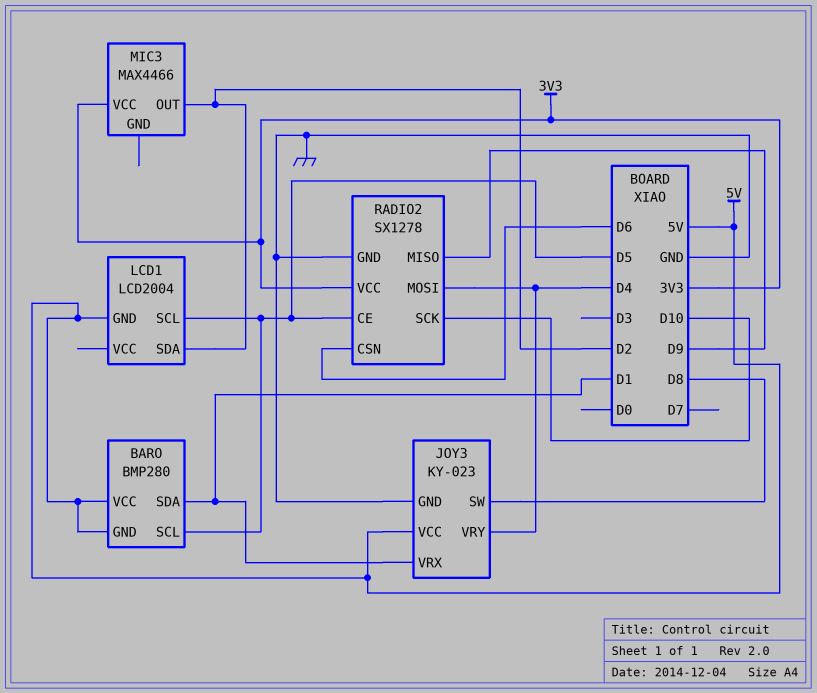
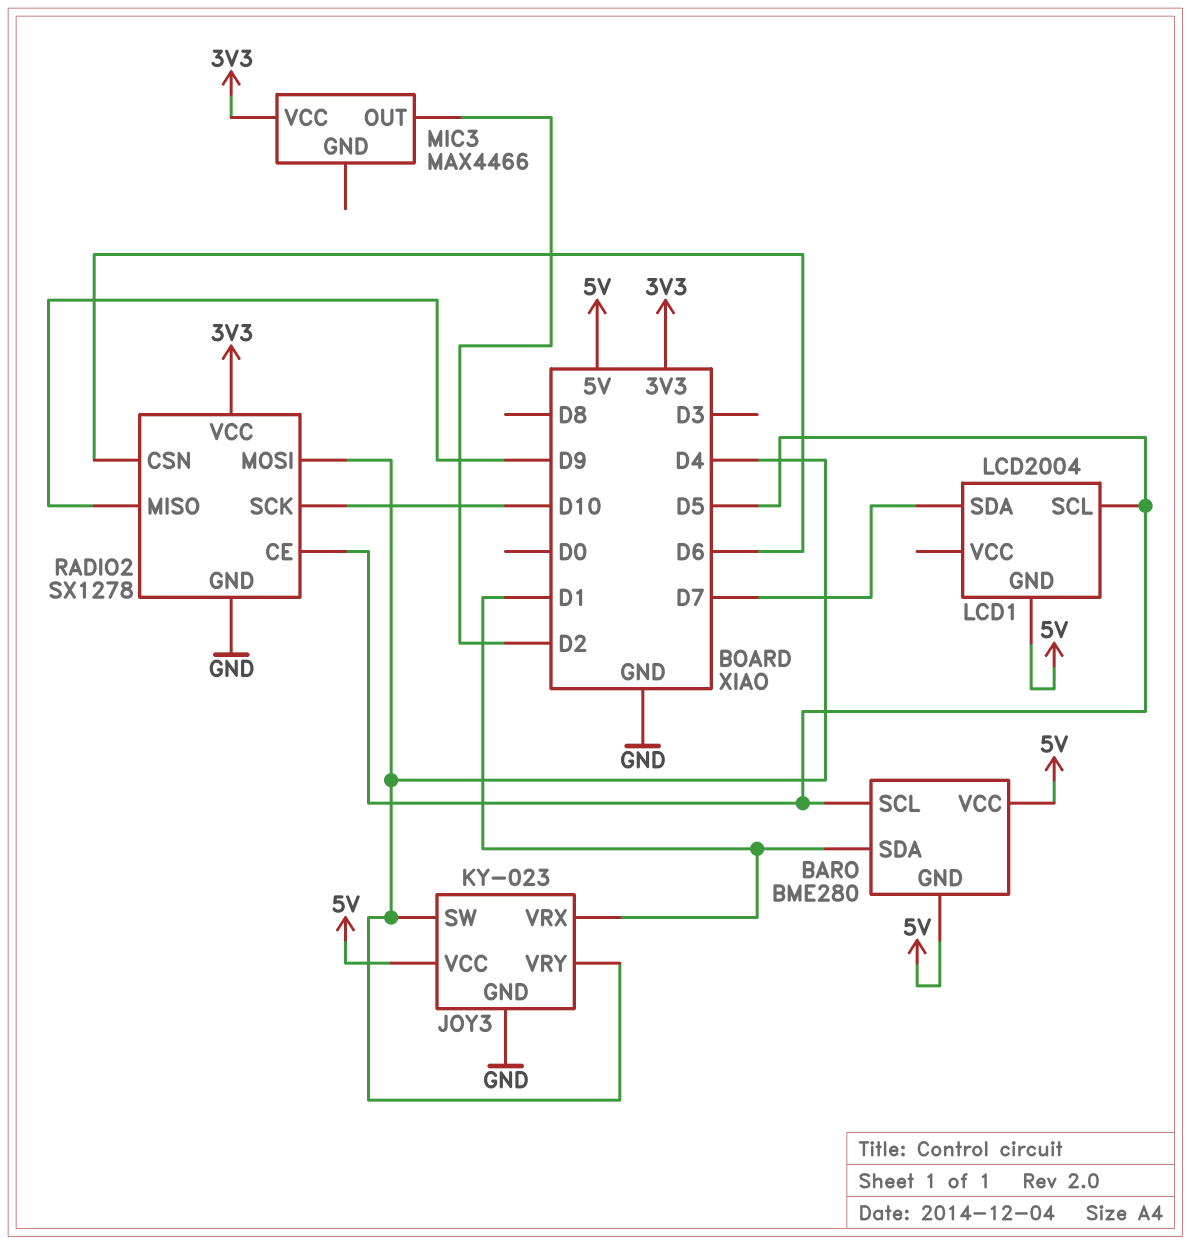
BARO: BMP280 -> BME280
JOY3 pin SW: D8 -> D4
LCD1 pin SDA: D2 -> D7

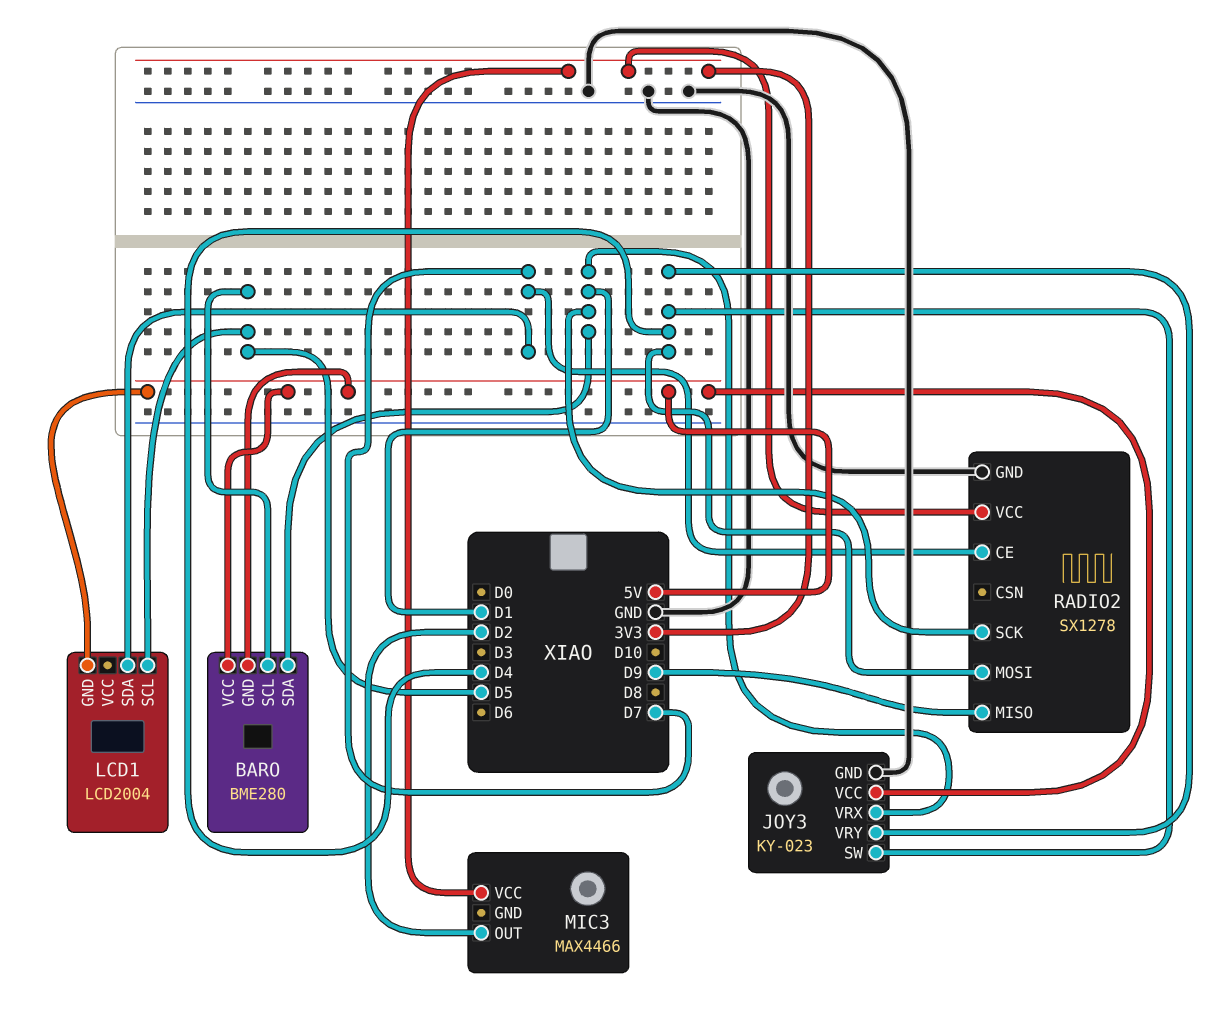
RADIO2 pin CE: D5 -> D7
RADIO2 pin CSN: D6 -> none
RADIO2 pin SCK: D10 -> D1

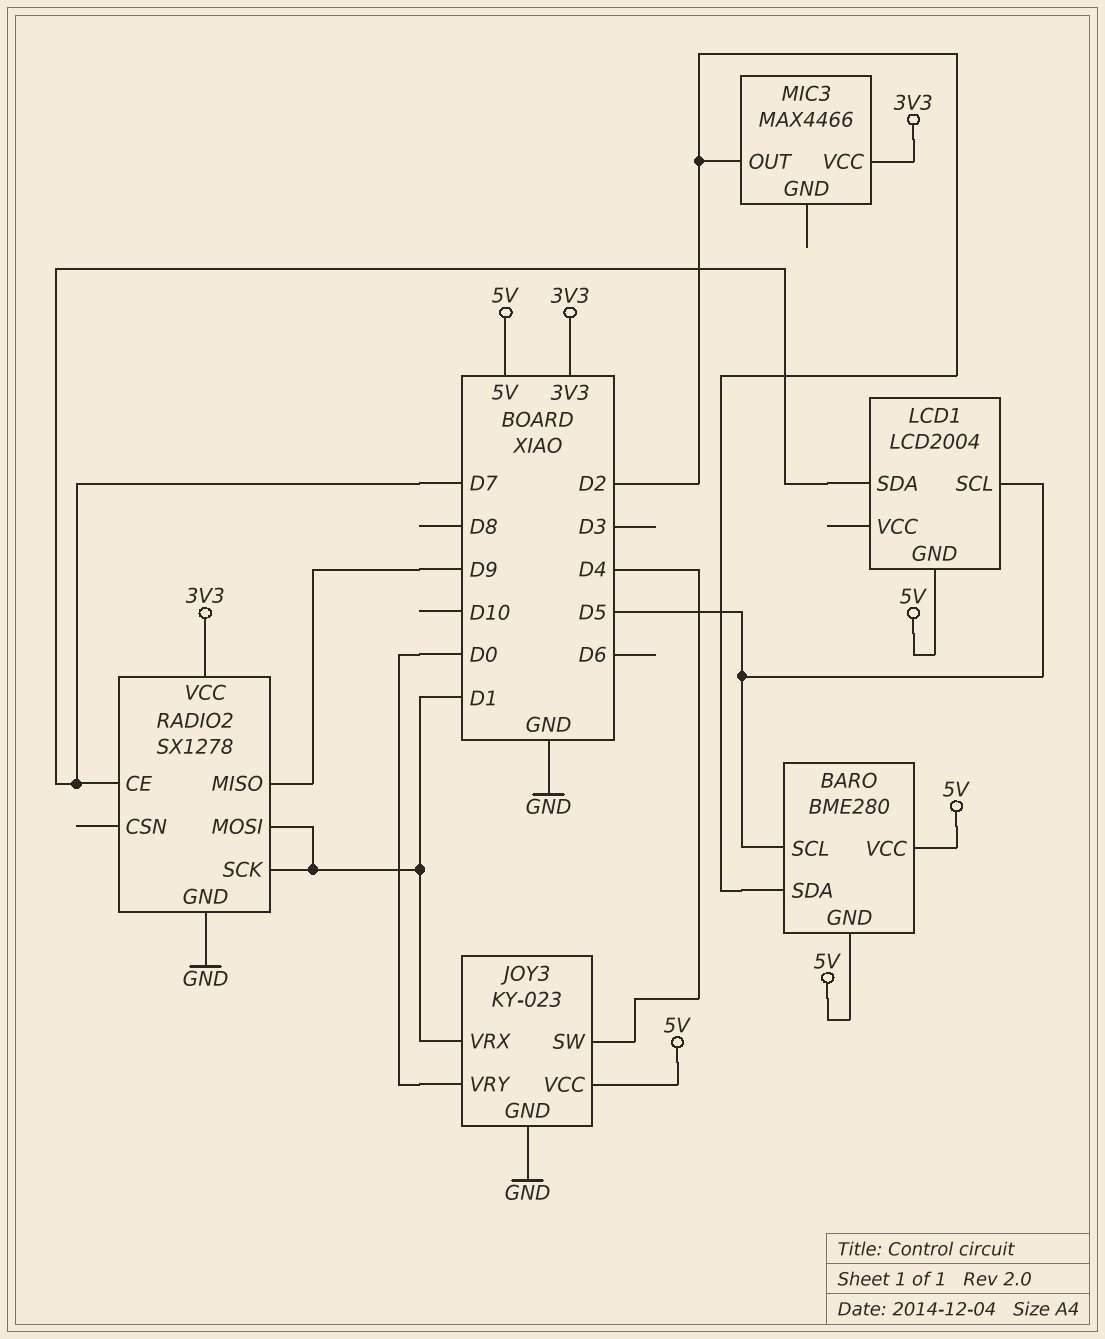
BARO pin SDA: D1 -> D2
JOY3 pin VRY: D4 -> D0
RADIO2 pin MOSI: D4 -> D1

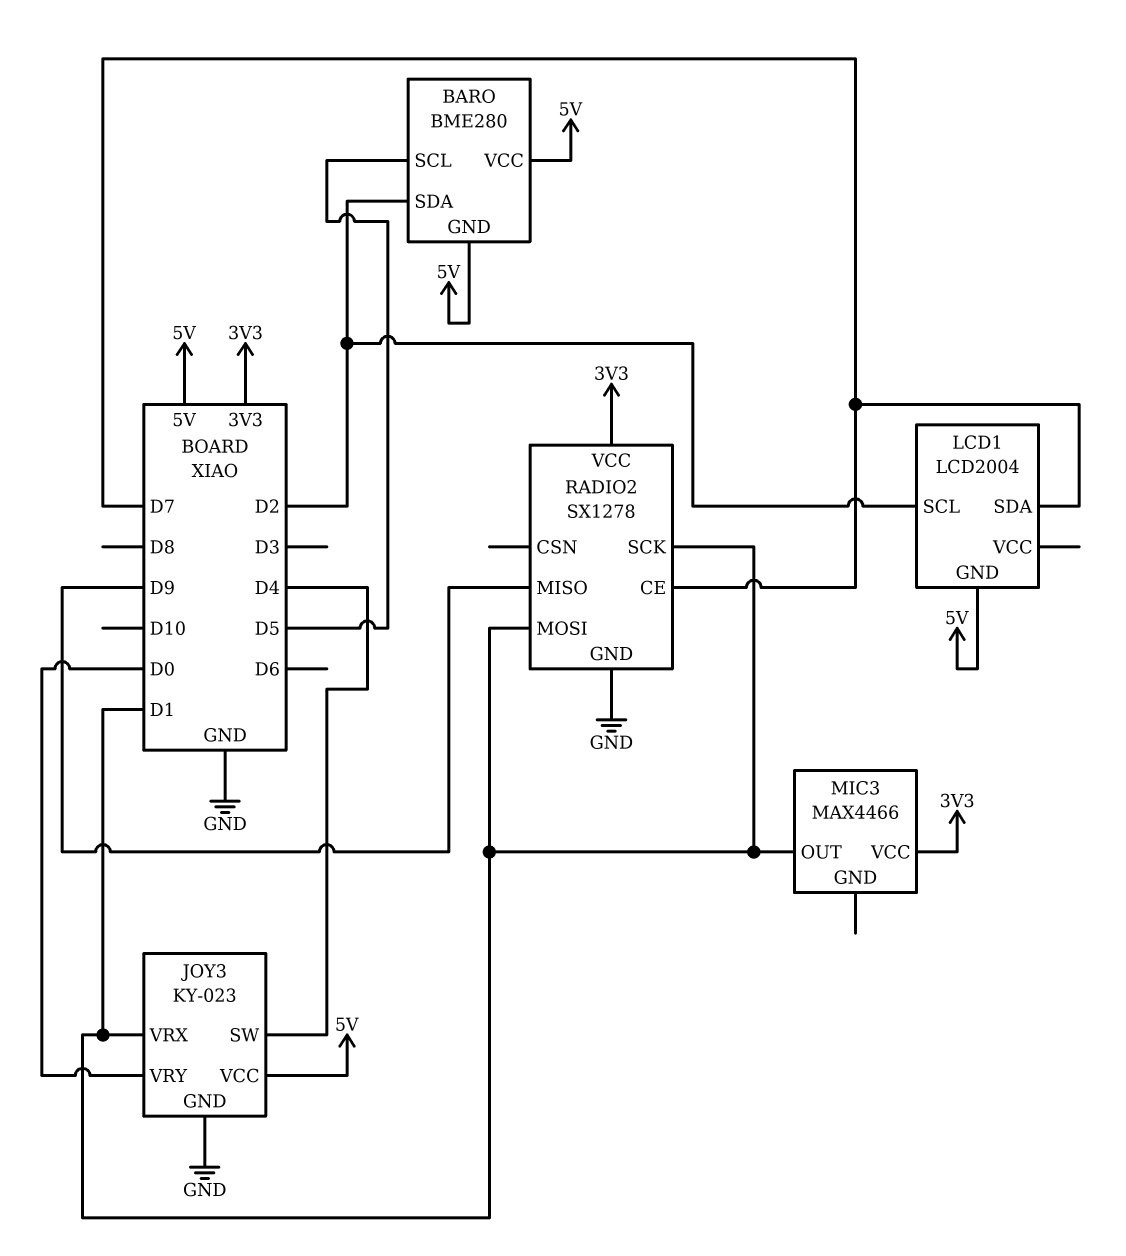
LCD1 pin SCL: D5 -> D2
MIC3 pin OUT: D2 -> D1

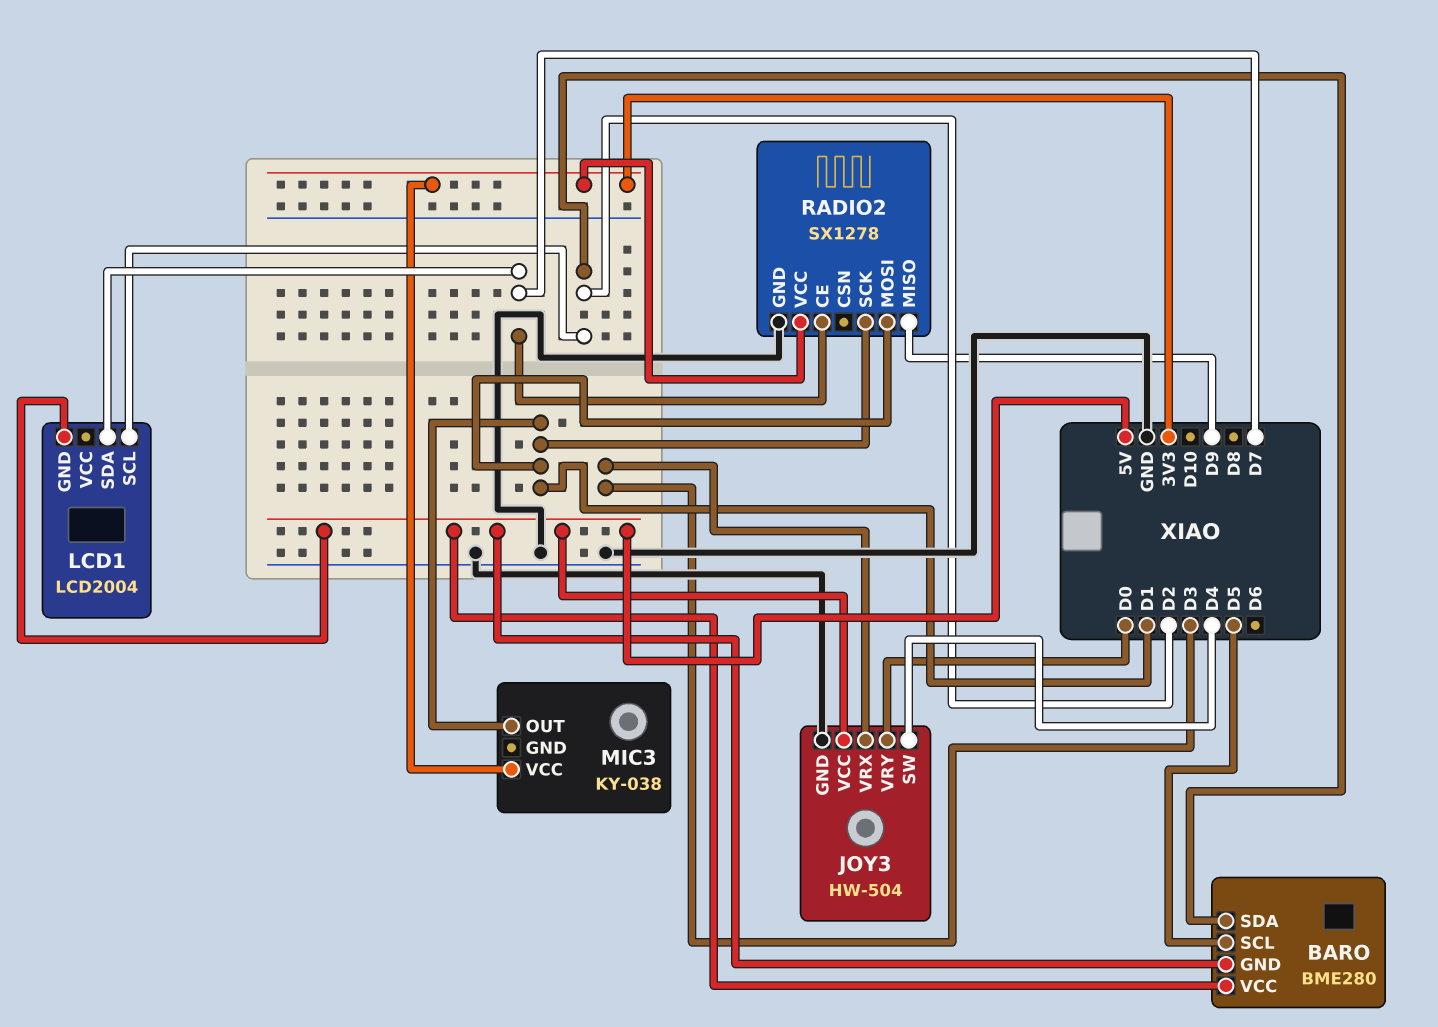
JOY3: KY-023 -> HW-504
JOY3 pin VRX: D1 -> D3
MIC3: MAX4466 -> KY-038

